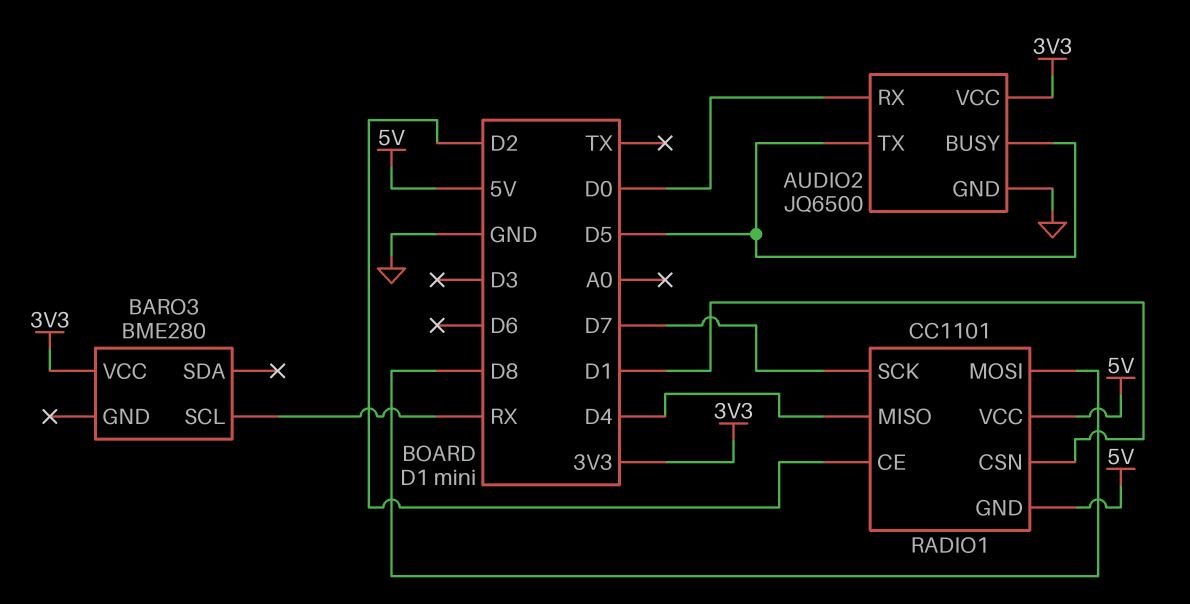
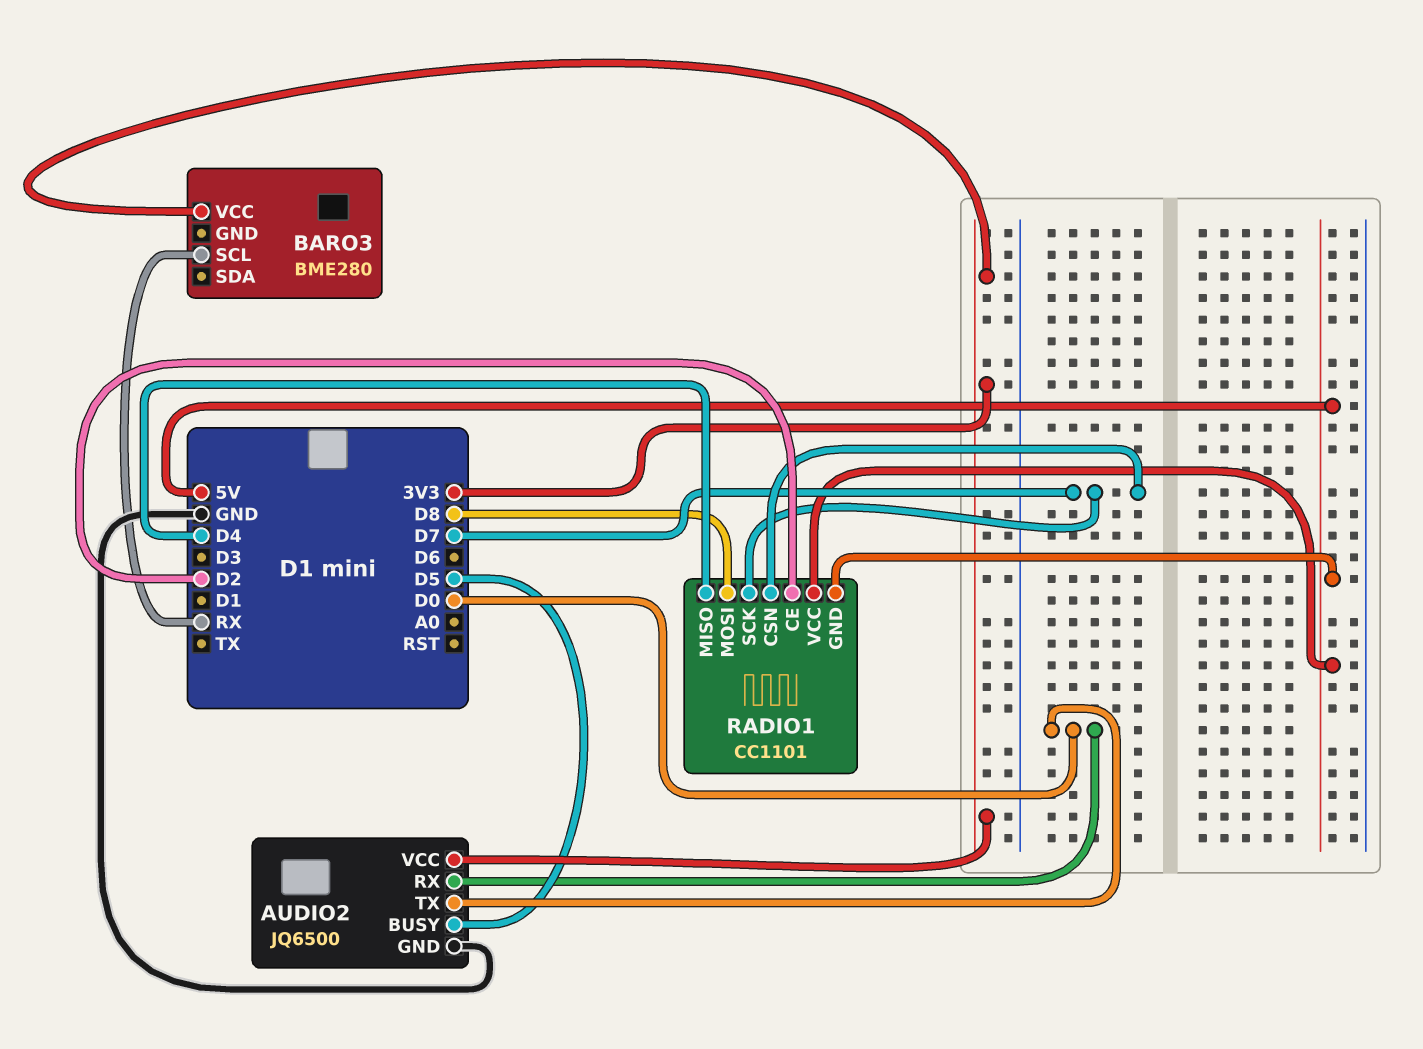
AUDIO2 pin TX: D5 -> D0
RADIO1 pin CSN: D1 -> D7

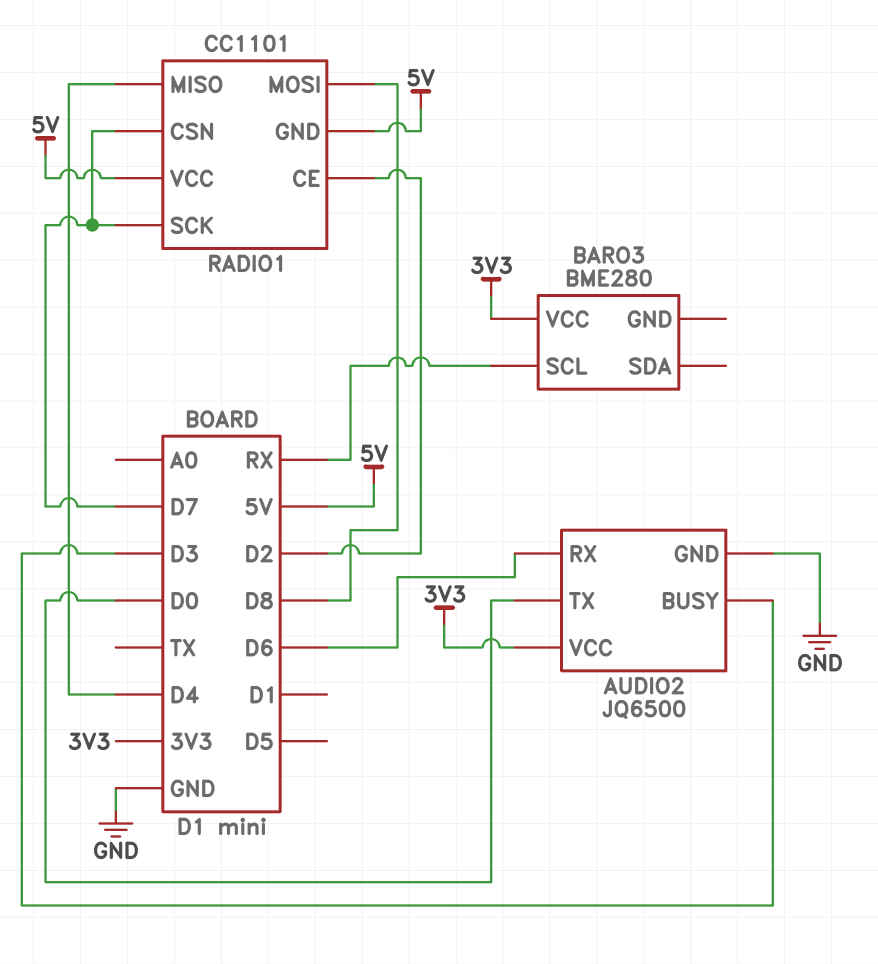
AUDIO2 pin BUSY: D5 -> D3
AUDIO2 pin RX: D0 -> D6

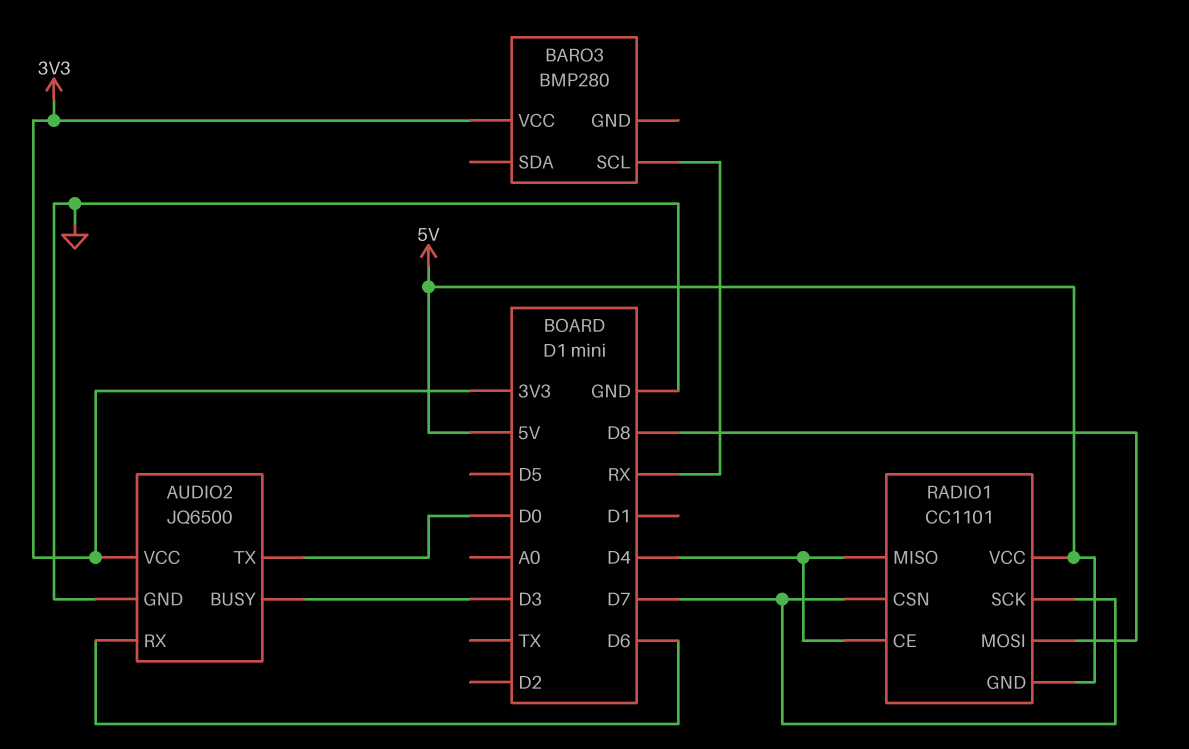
BARO3: BME280 -> BMP280
RADIO1 pin CE: D2 -> D4

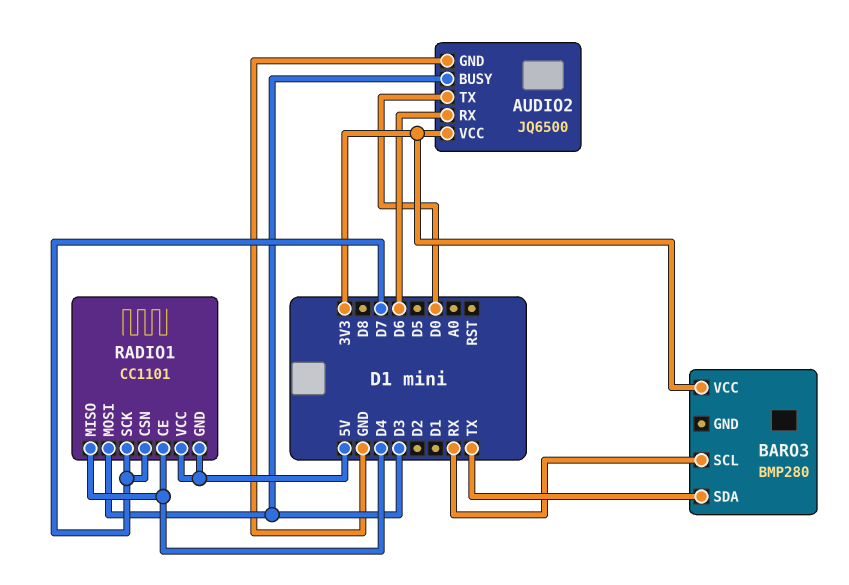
BARO3 pin SDA: none -> TX
RADIO1 pin MOSI: D8 -> D3

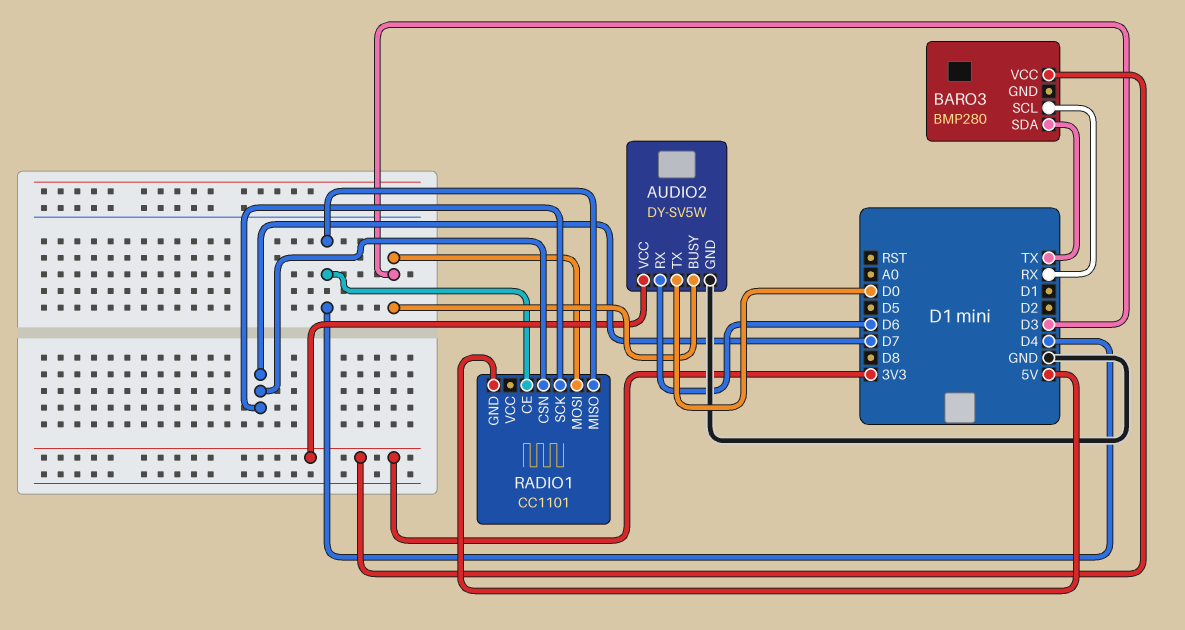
AUDIO2: JQ6500 -> DY-SV5W
RADIO1 pin VCC: 5V -> none

